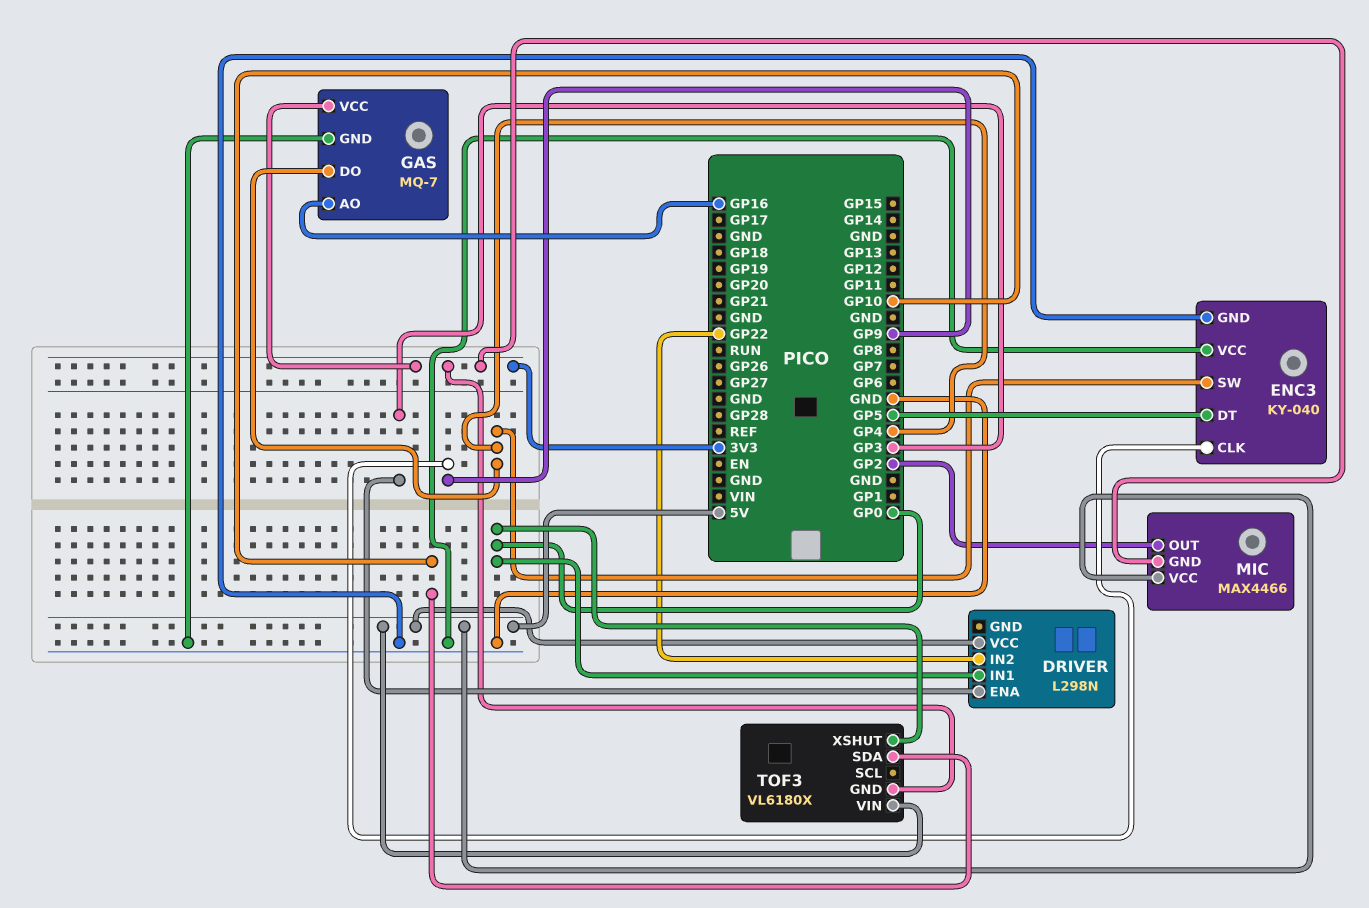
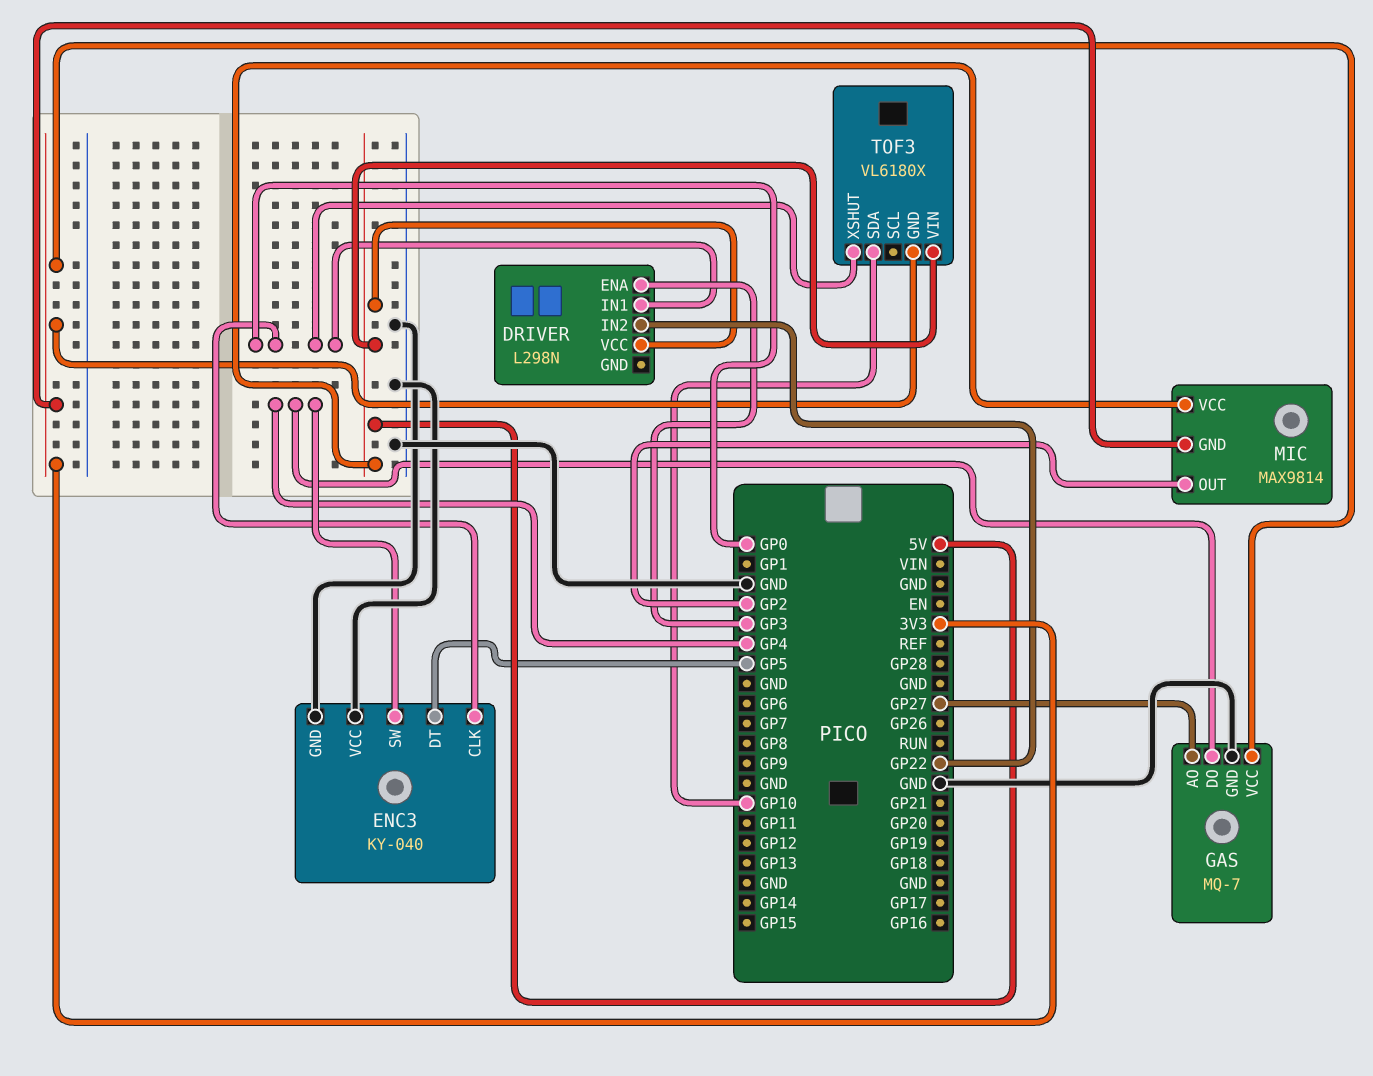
ENC3 pin CLK: GP9 -> GP0
GAS pin AO: GP16 -> GP27
MIC: MAX4466 -> MAX9814

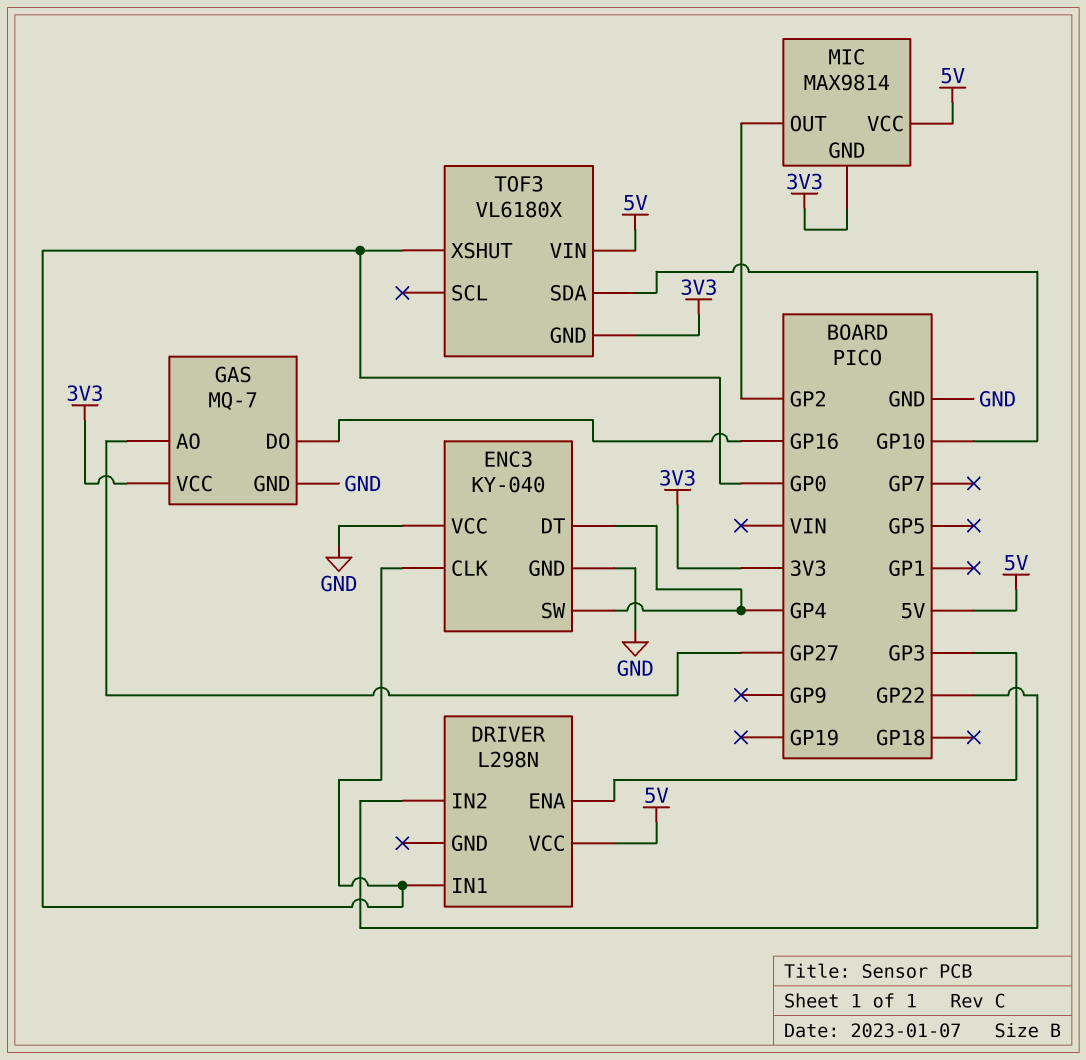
ENC3 pin DT: GP5 -> GP4
GAS pin DO: GP4 -> GP16

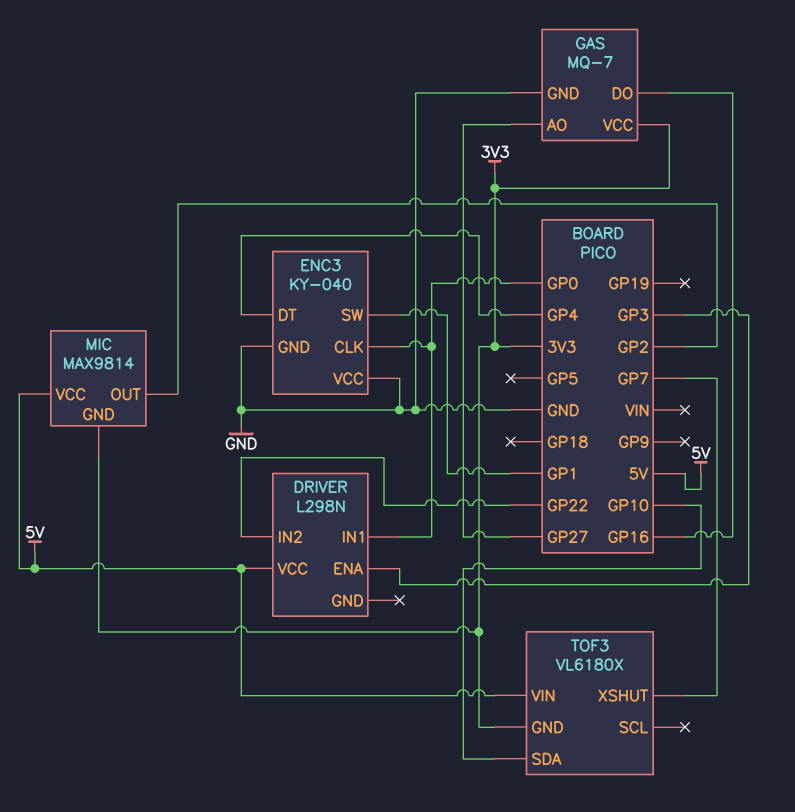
ENC3 pin SW: GP4 -> GP1
TOF3 pin XSHUT: GP0 -> GP7

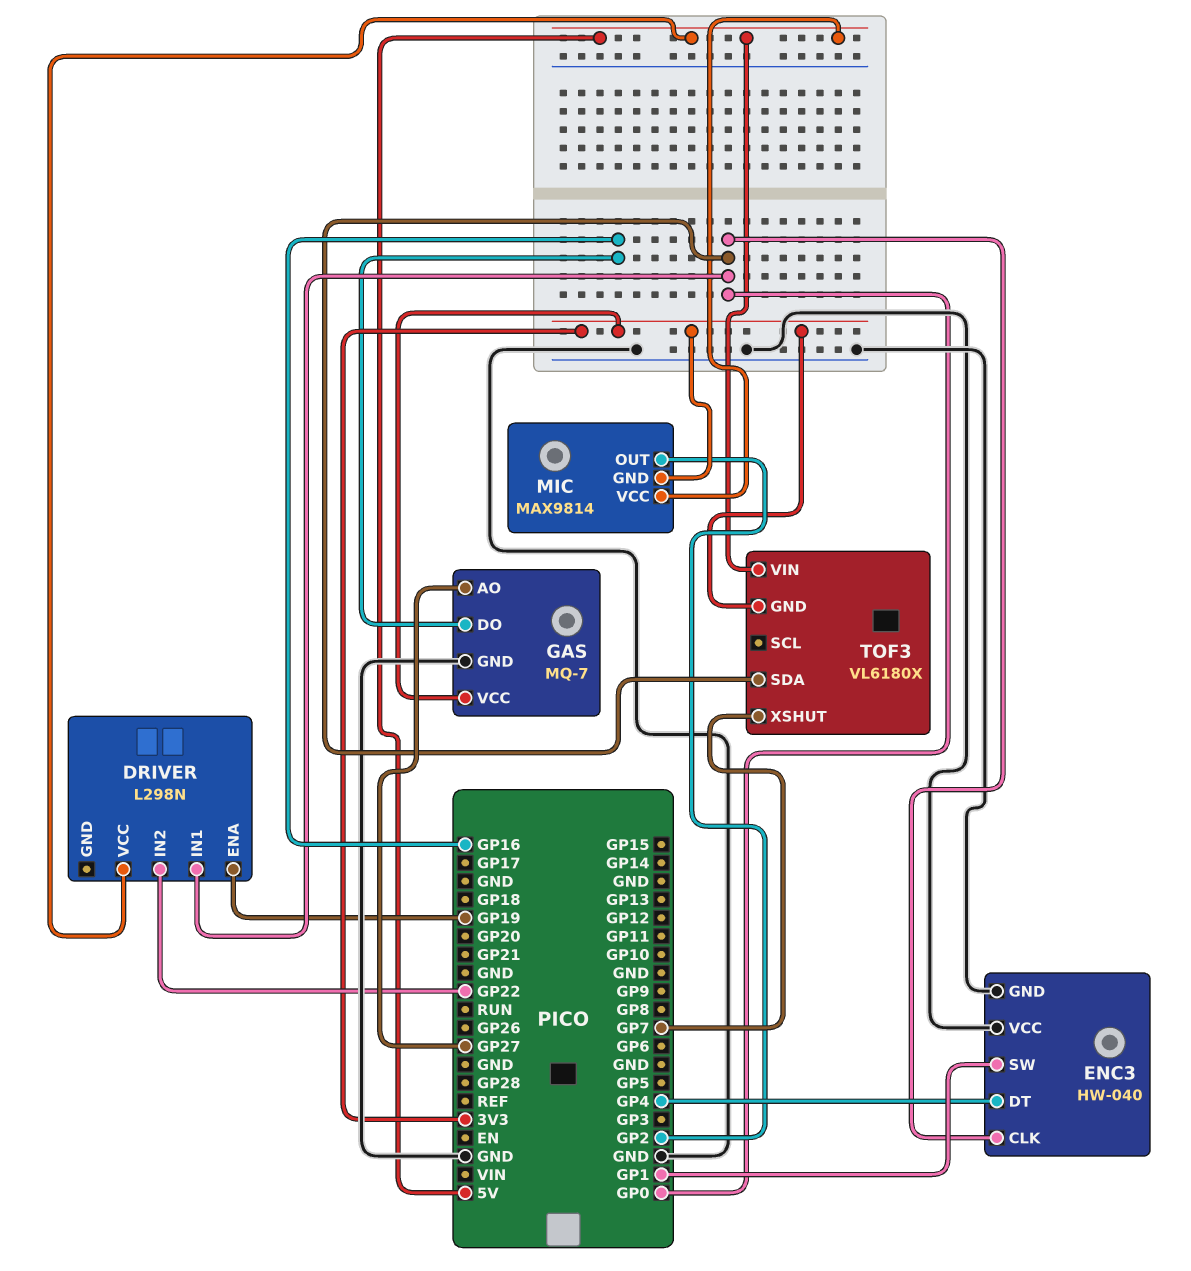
DRIVER pin ENA: GP3 -> GP19
ENC3: KY-040 -> HW-040
TOF3 pin SDA: GP10 -> GP0

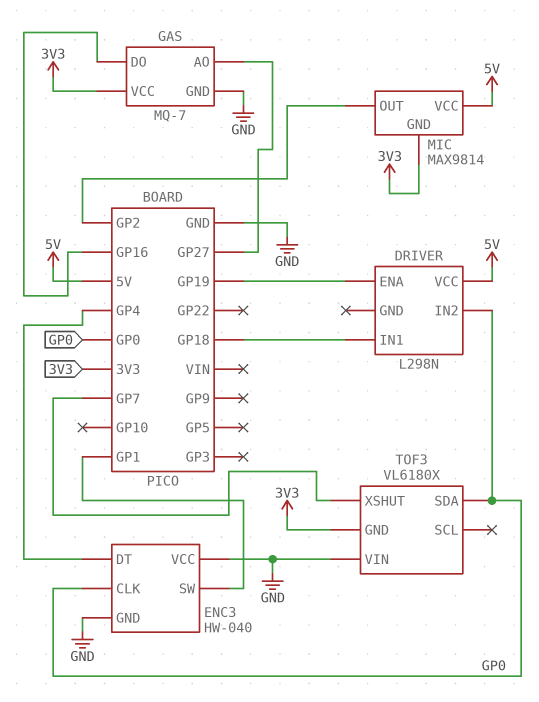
DRIVER pin IN1: GP0 -> GP18
DRIVER pin IN2: GP22 -> GP0
TOF3 pin VIN: 5V -> GND

